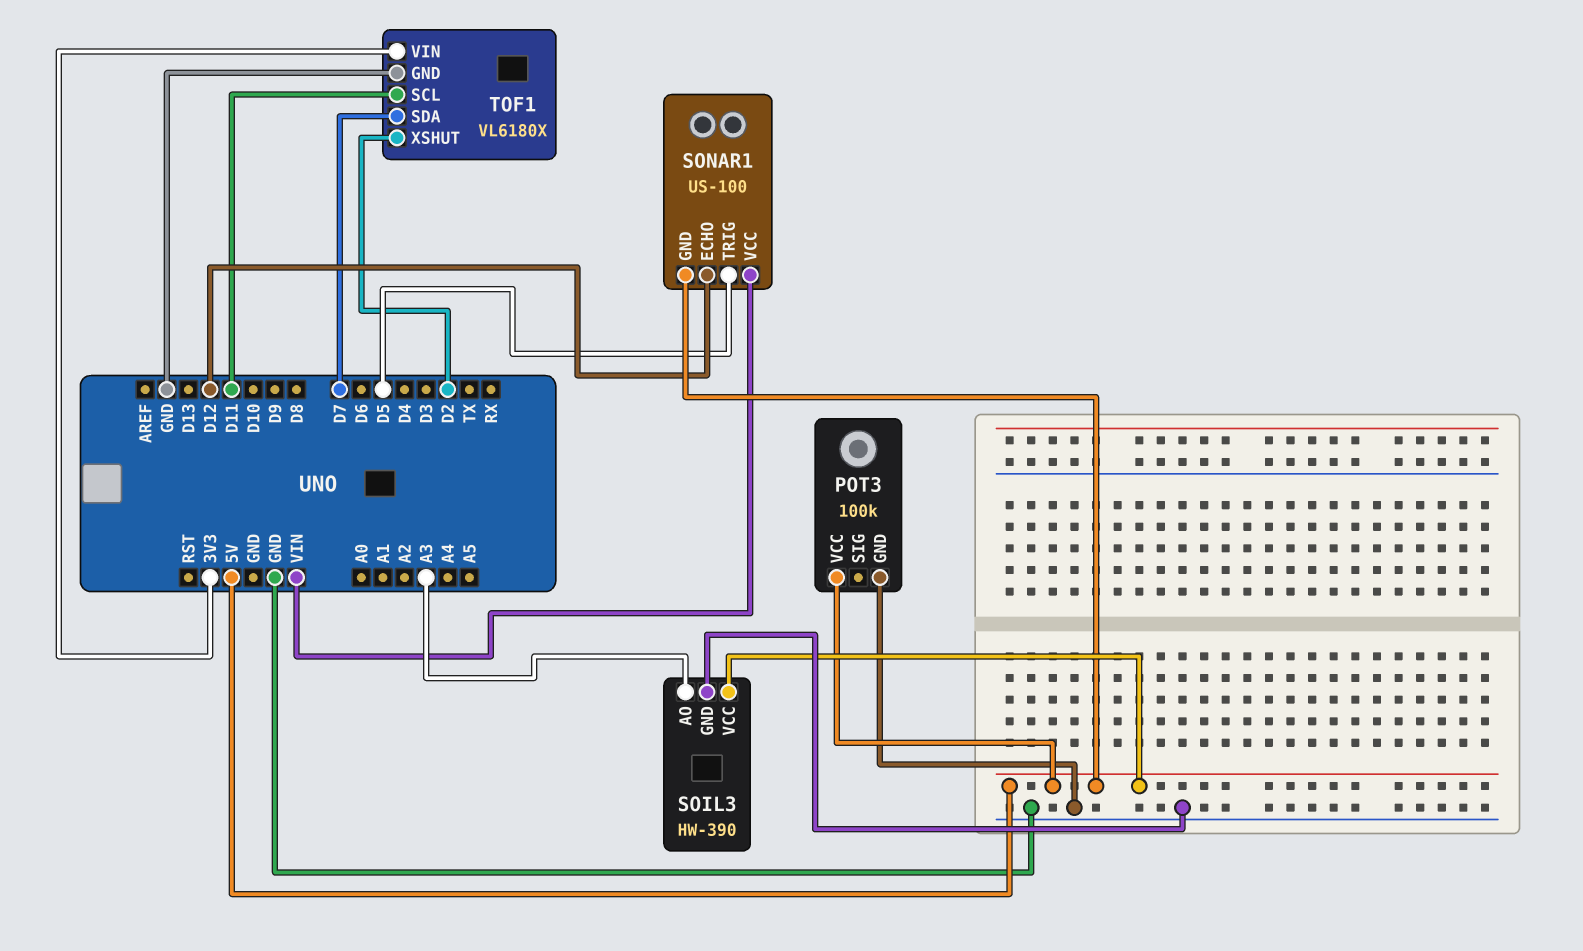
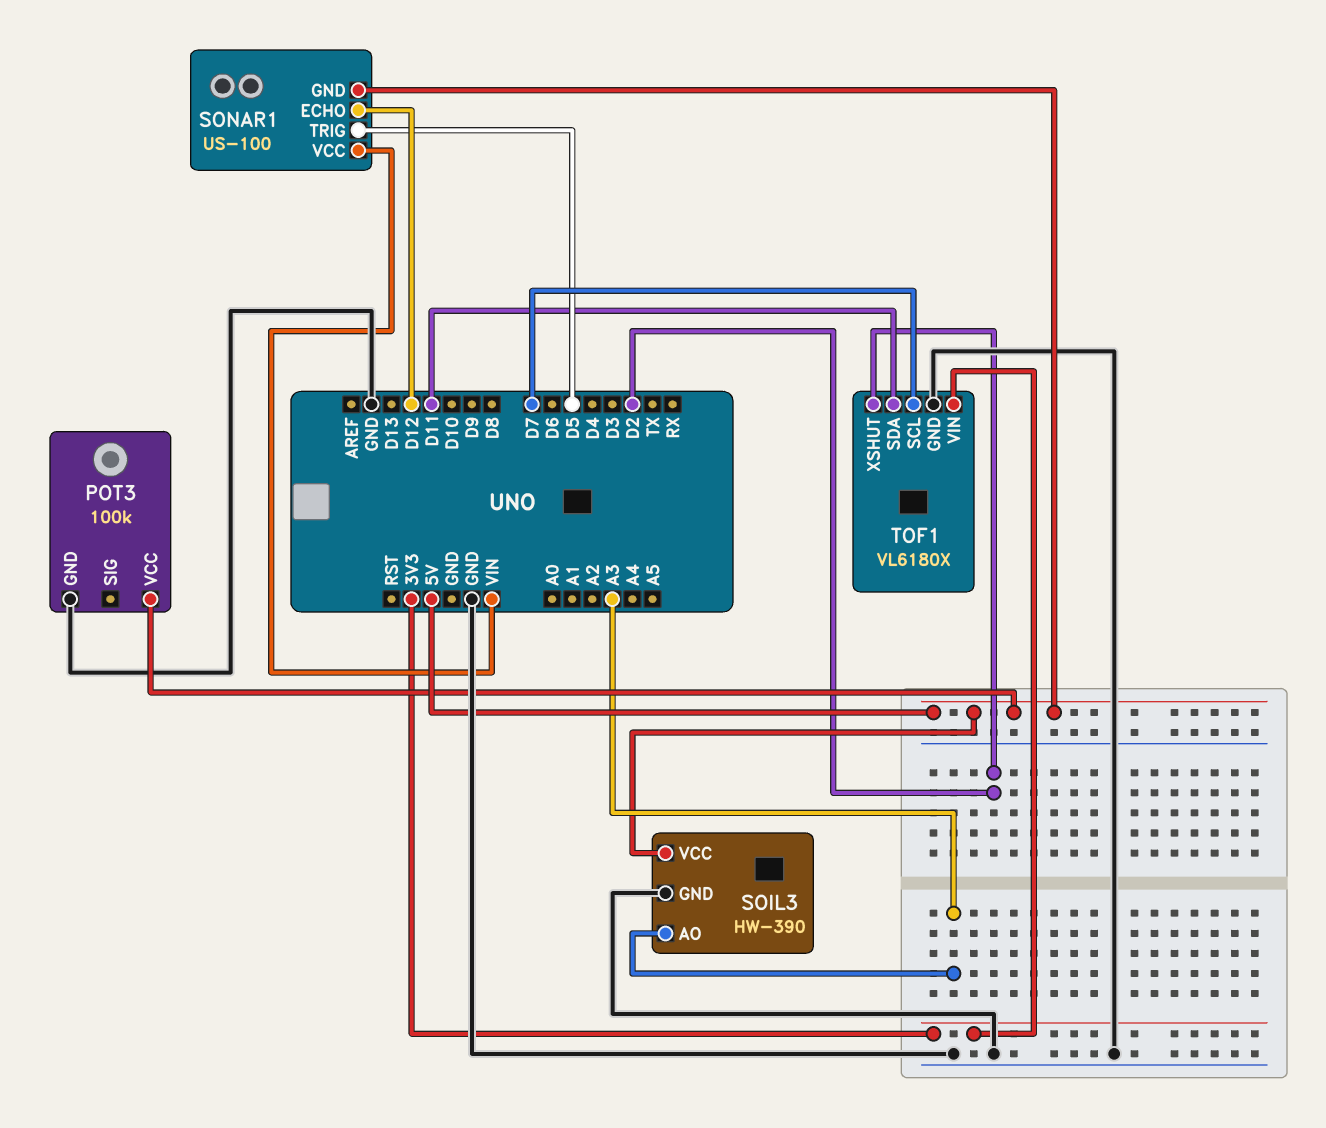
TOF1 pin SCL: D11 -> D7
TOF1 pin SDA: D7 -> D11

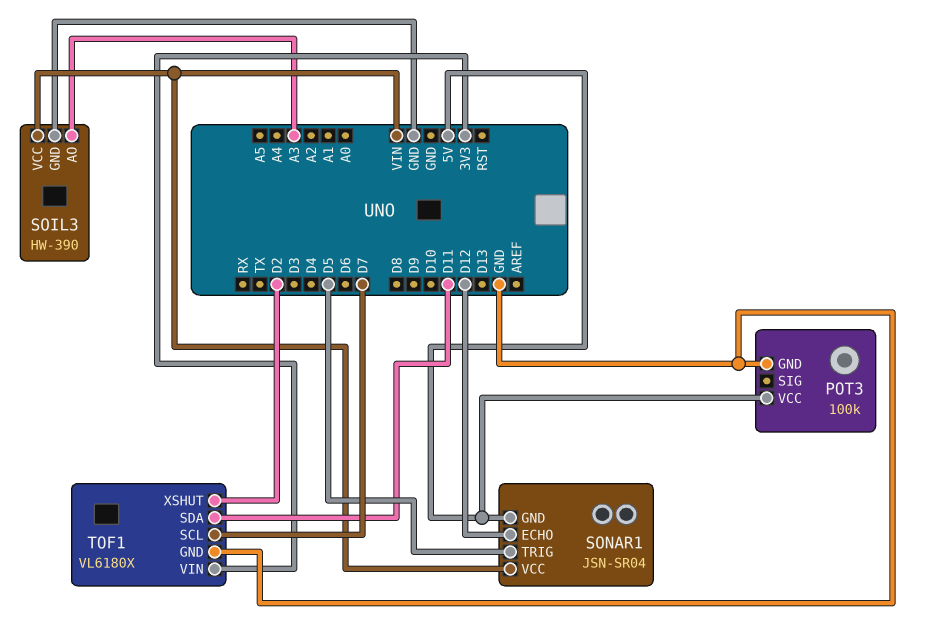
SOIL3 pin VCC: 5V -> VIN
SONAR1: US-100 -> JSN-SR04

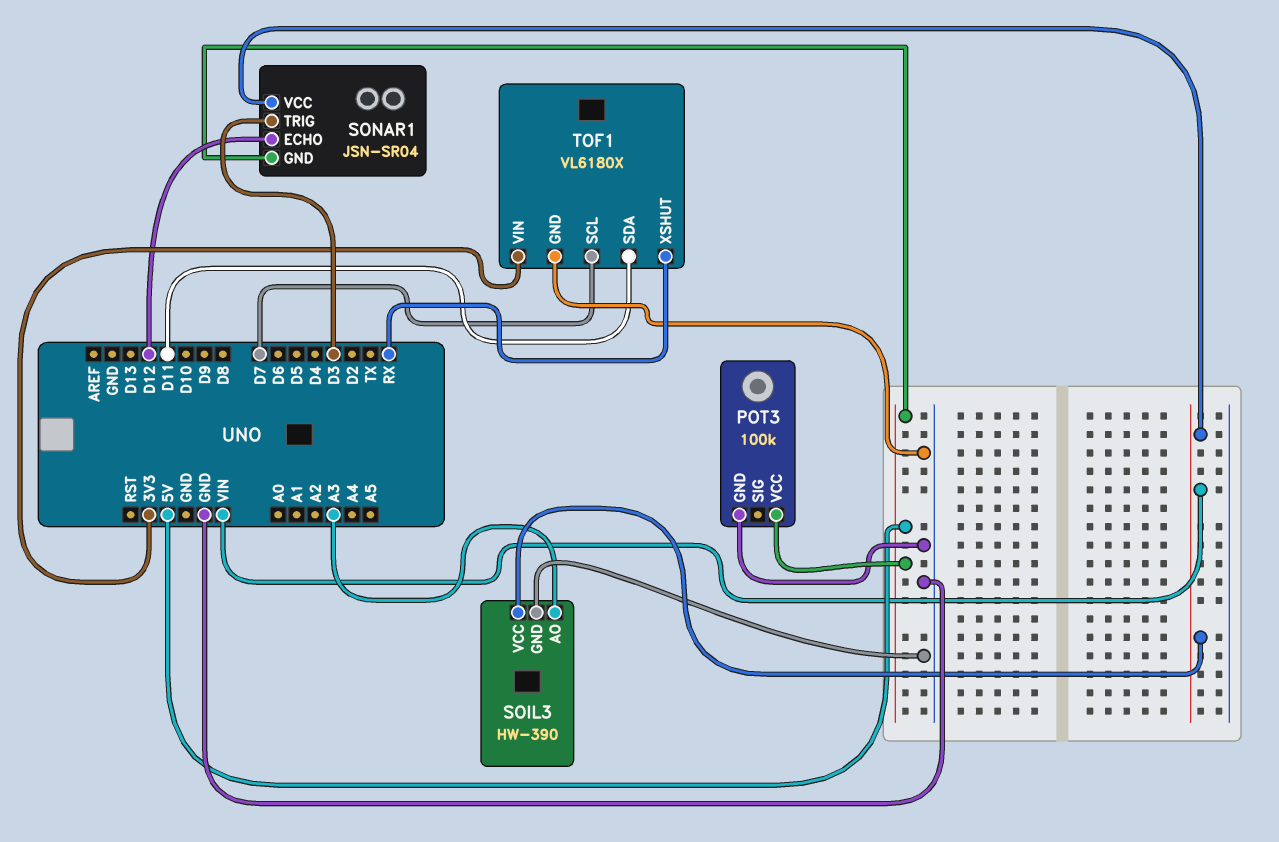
SONAR1 pin TRIG: D5 -> D3
TOF1 pin XSHUT: D2 -> RX

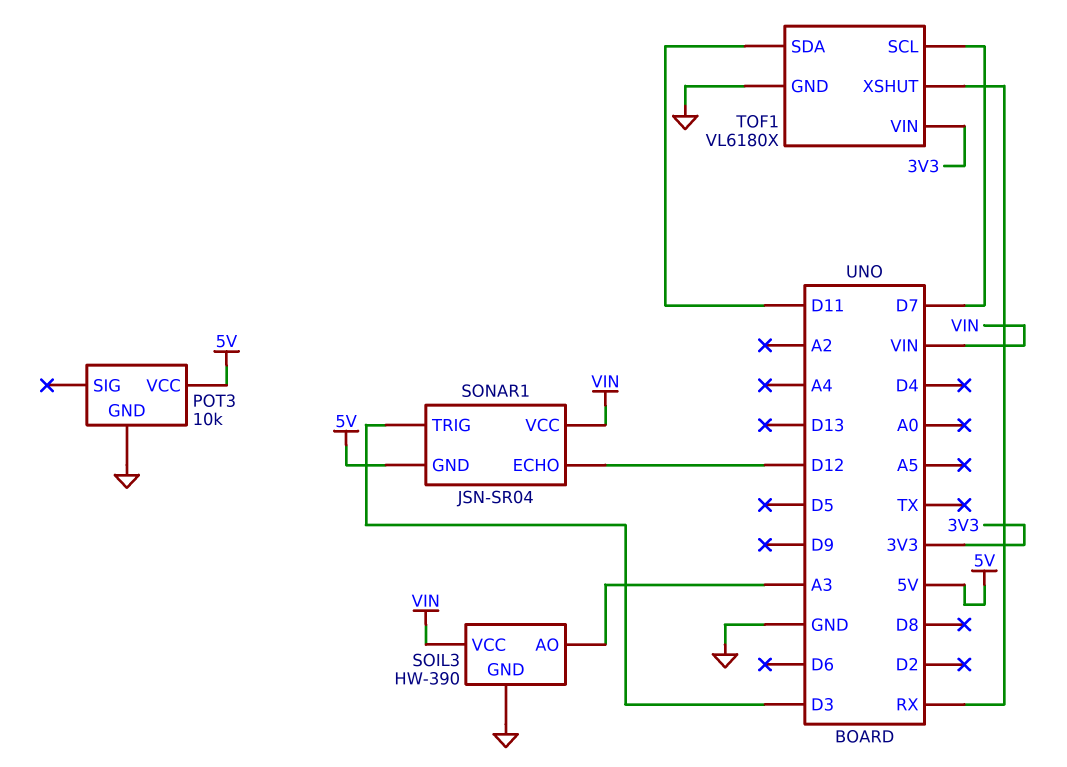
POT3: 100k -> 10k

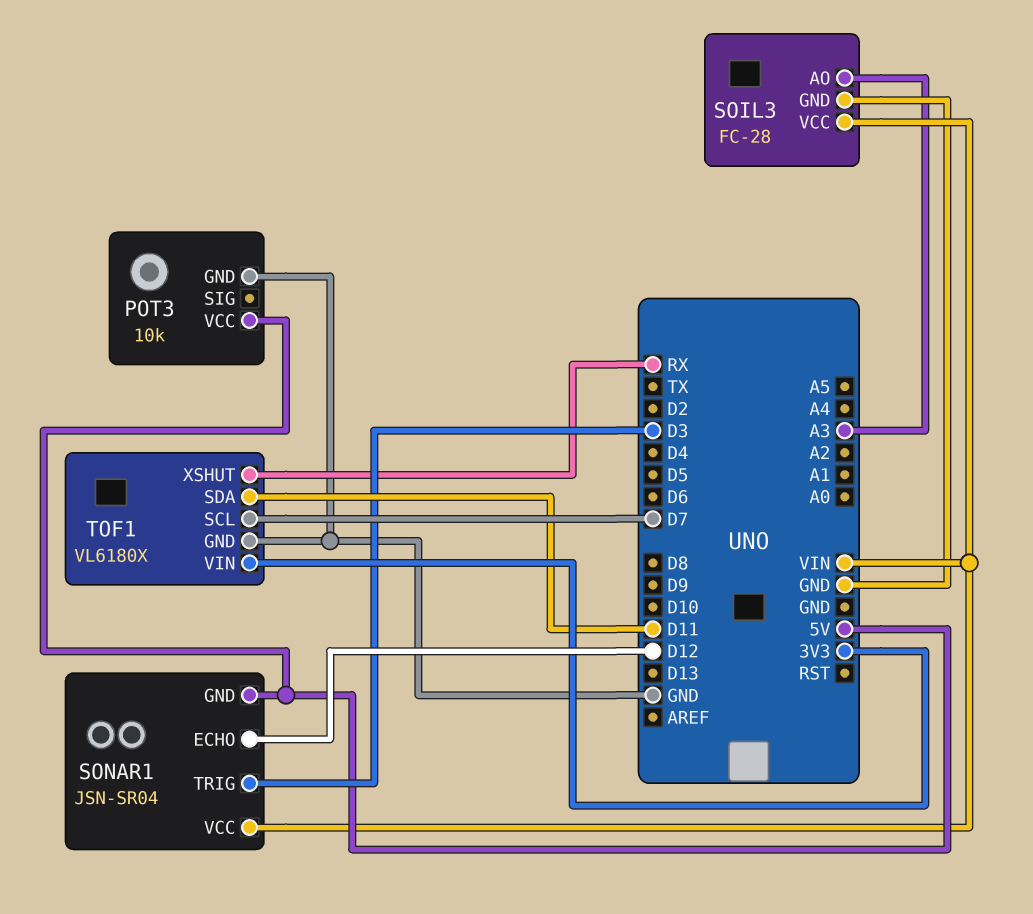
SOIL3: HW-390 -> FC-28

